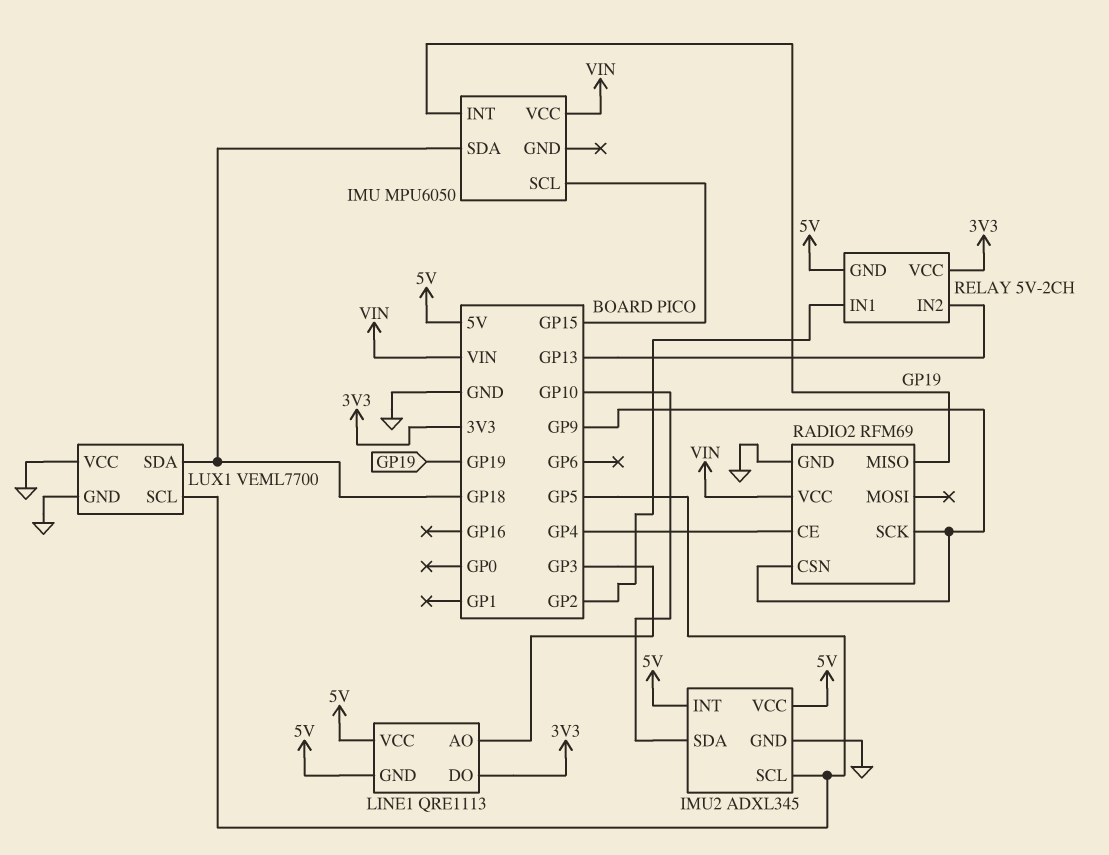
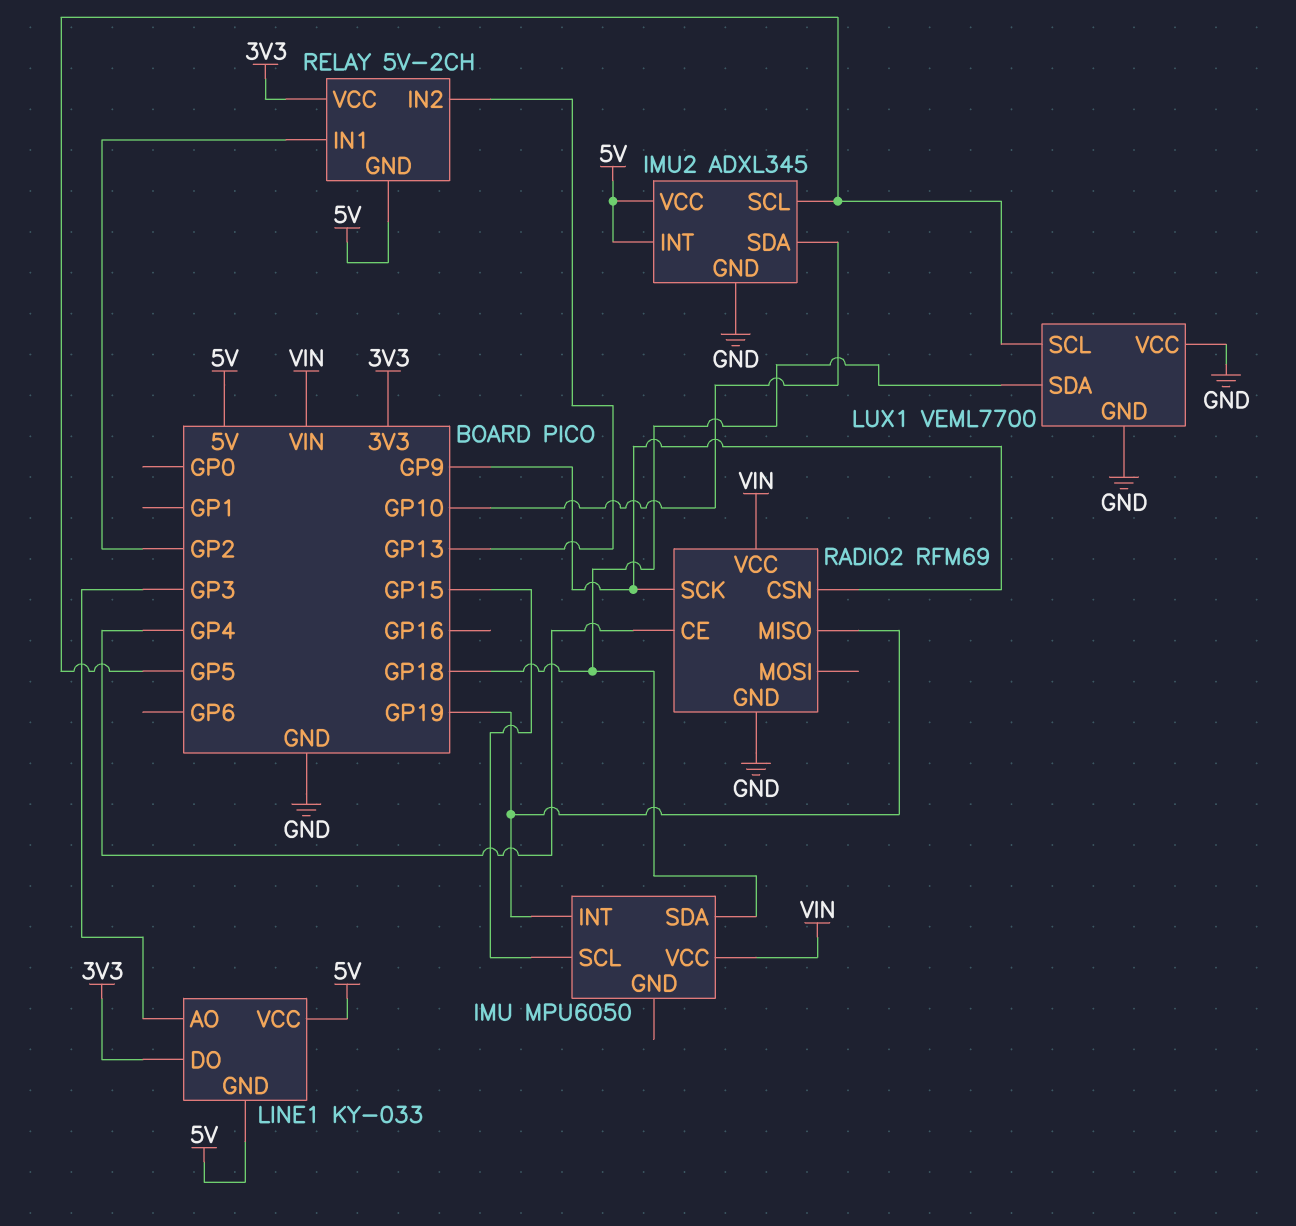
LINE1: QRE1113 -> KY-033

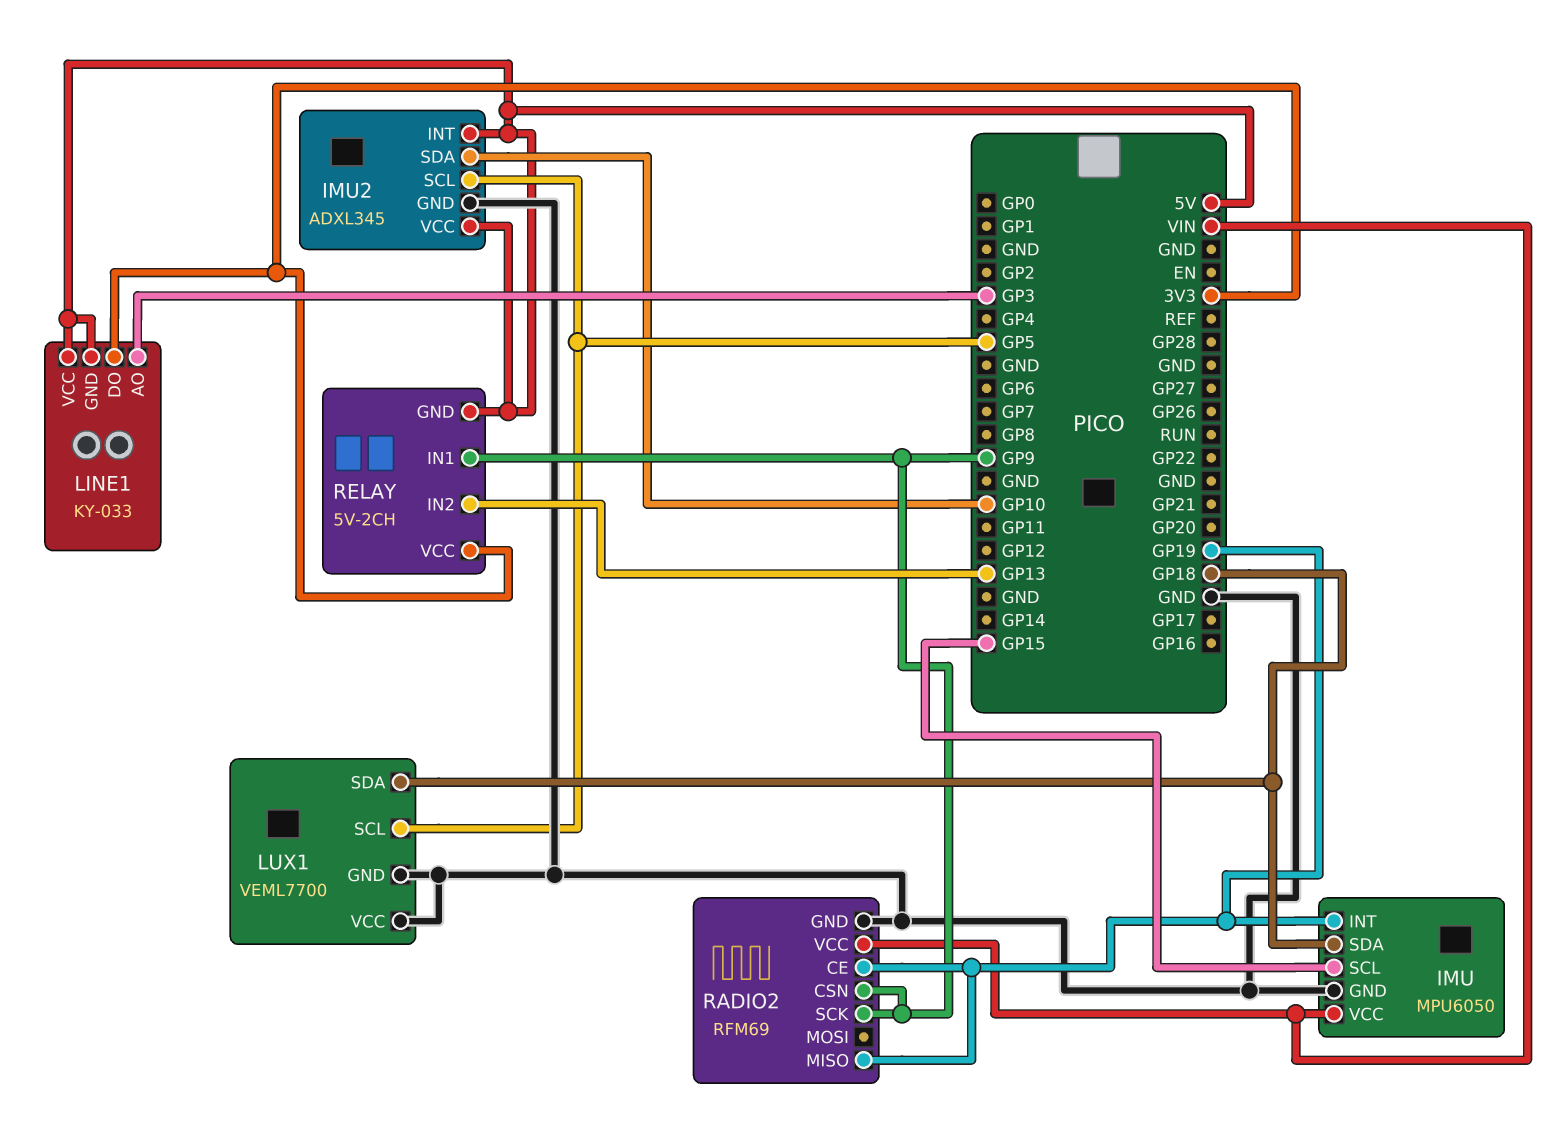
IMU pin GND: none -> GND
RADIO2 pin CE: GP4 -> GP19
RELAY pin IN1: GP2 -> GP9

